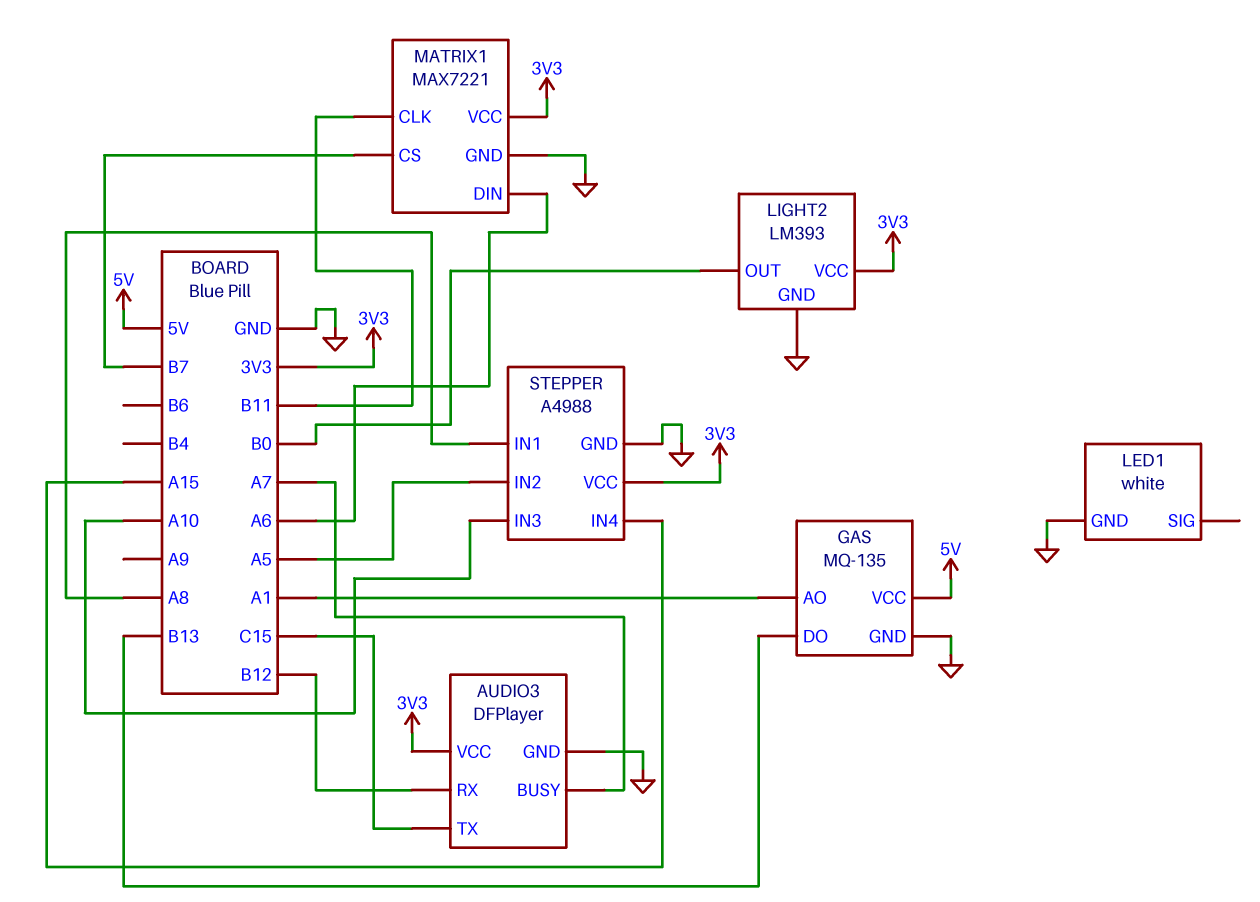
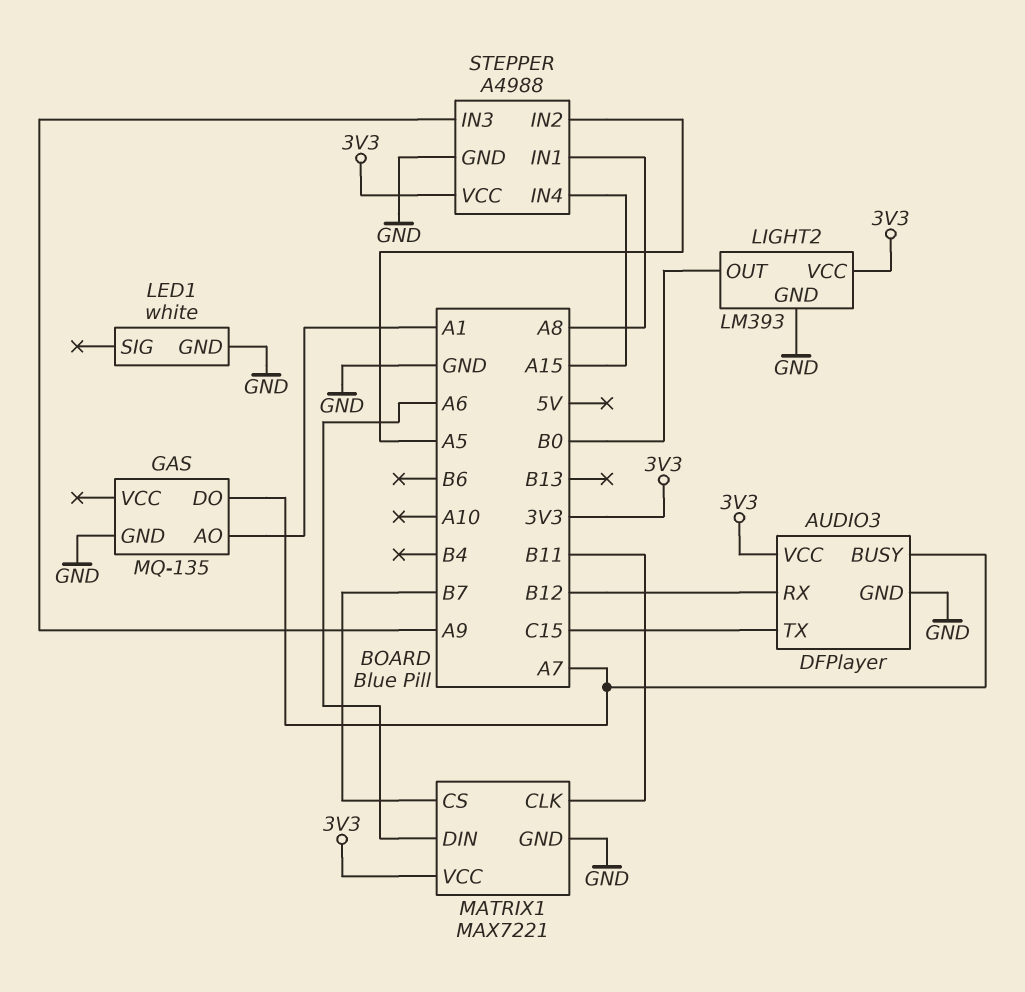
GAS pin DO: B13 -> A7
GAS pin VCC: 5V -> none
STEPPER pin IN3: A10 -> A9

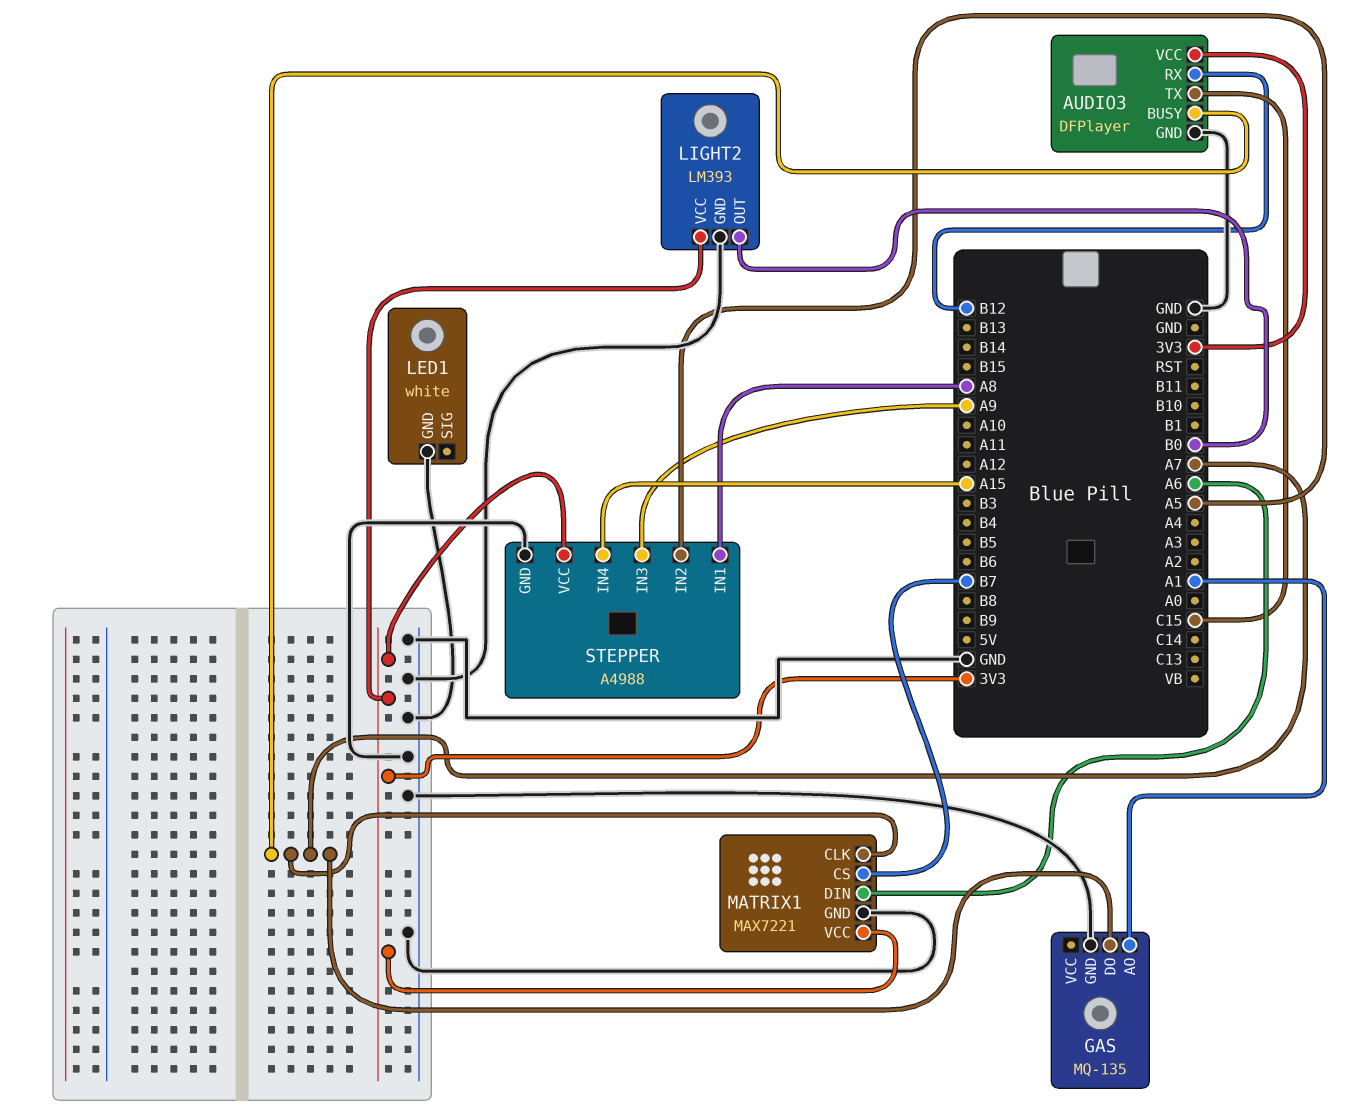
MATRIX1 pin CLK: B11 -> A7

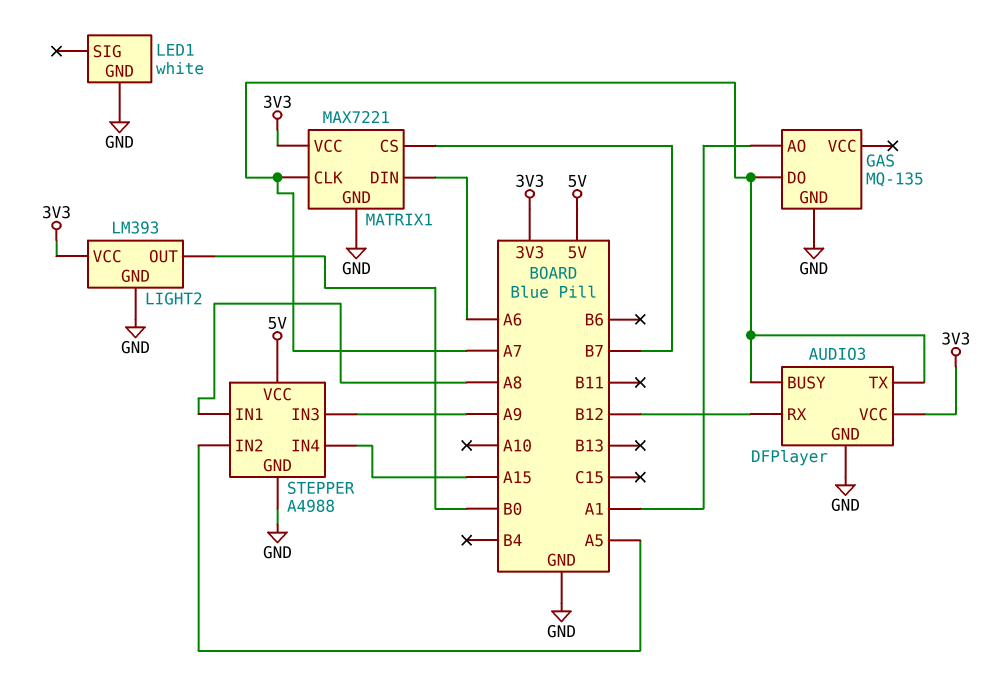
AUDIO3 pin TX: C15 -> A7
STEPPER pin VCC: 3V3 -> 5V

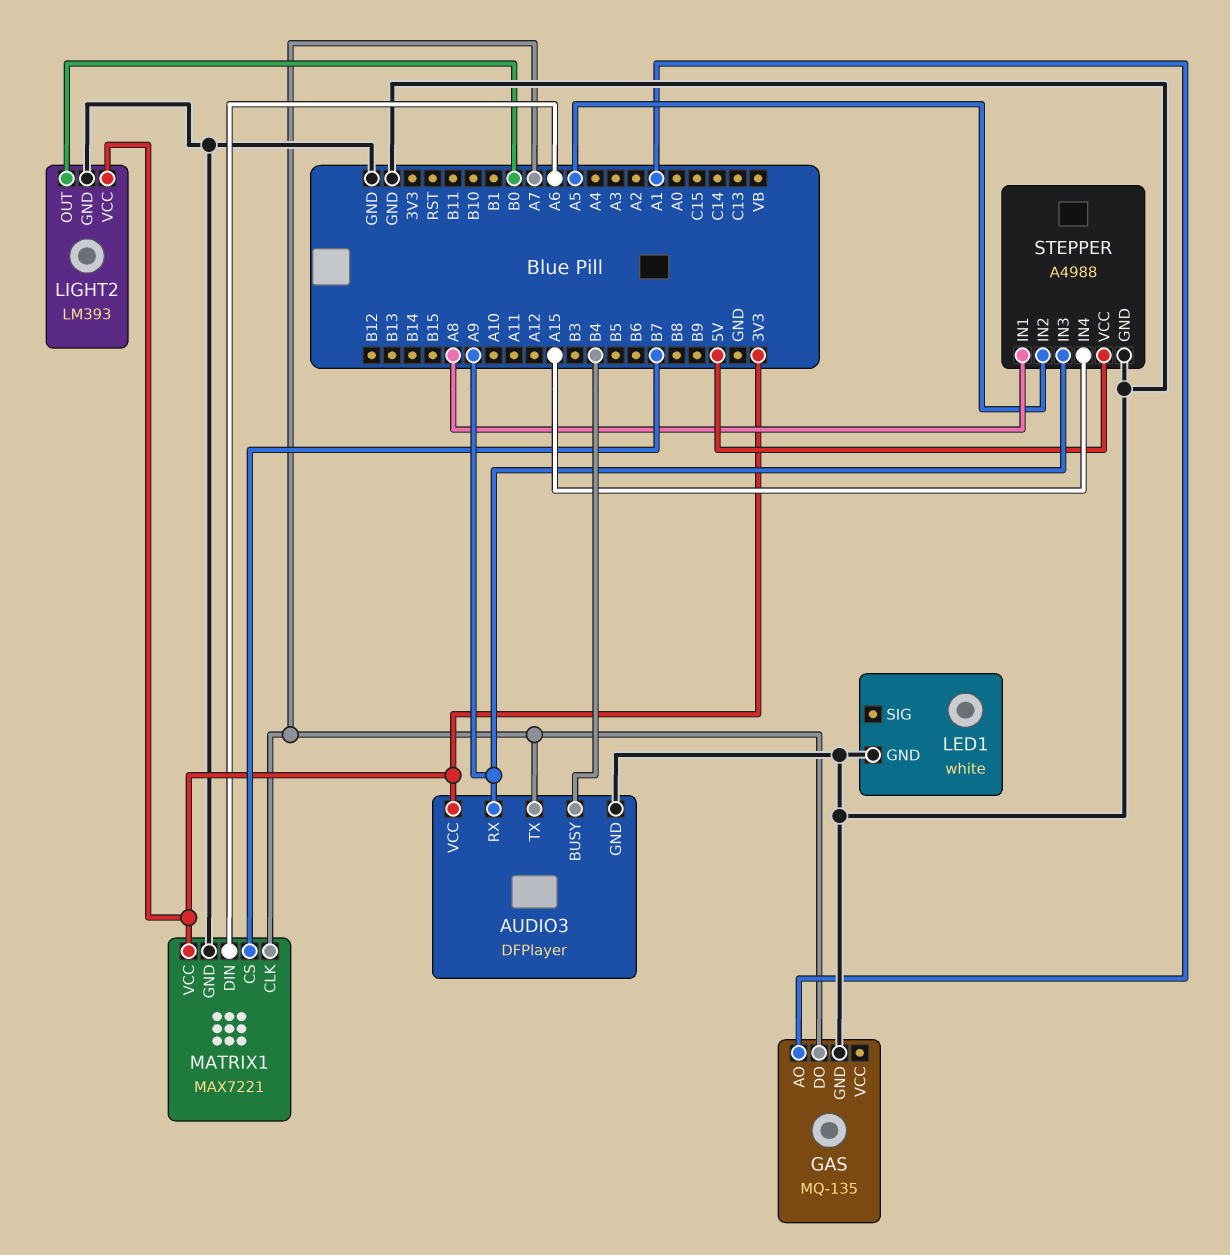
AUDIO3 pin BUSY: A7 -> B4
AUDIO3 pin RX: B12 -> A9

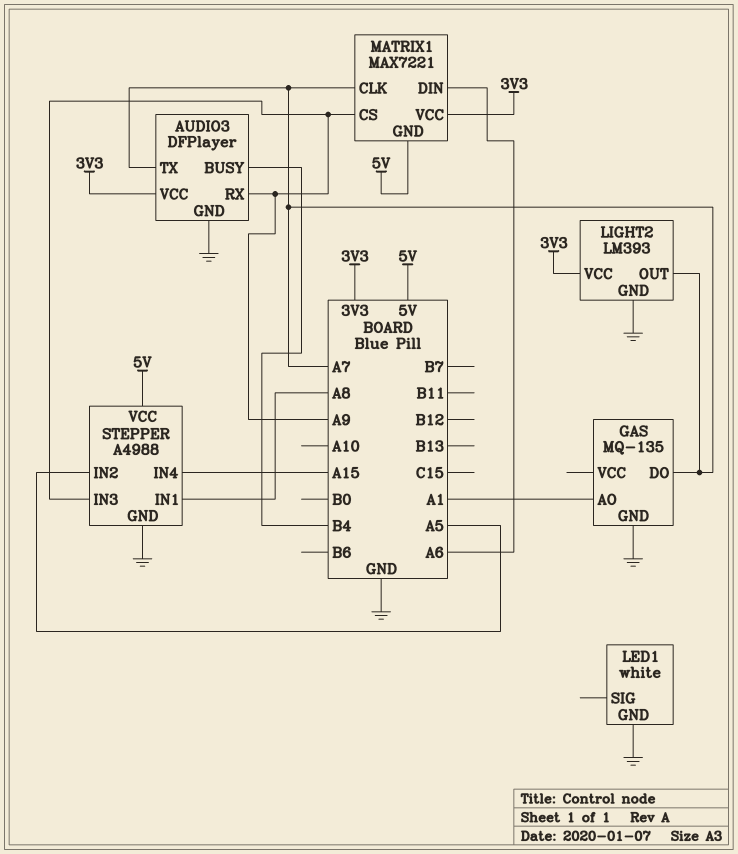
LIGHT2 pin OUT: B0 -> A7
MATRIX1 pin CS: B7 -> A9
MATRIX1 pin GND: GND -> 5V

